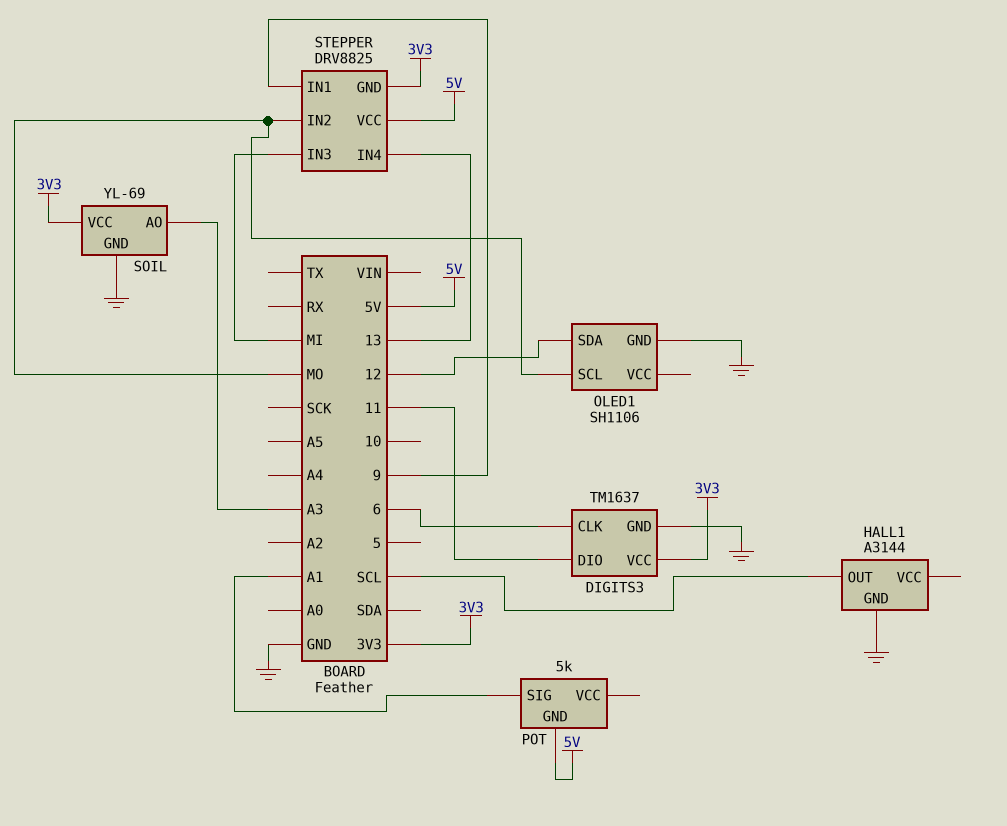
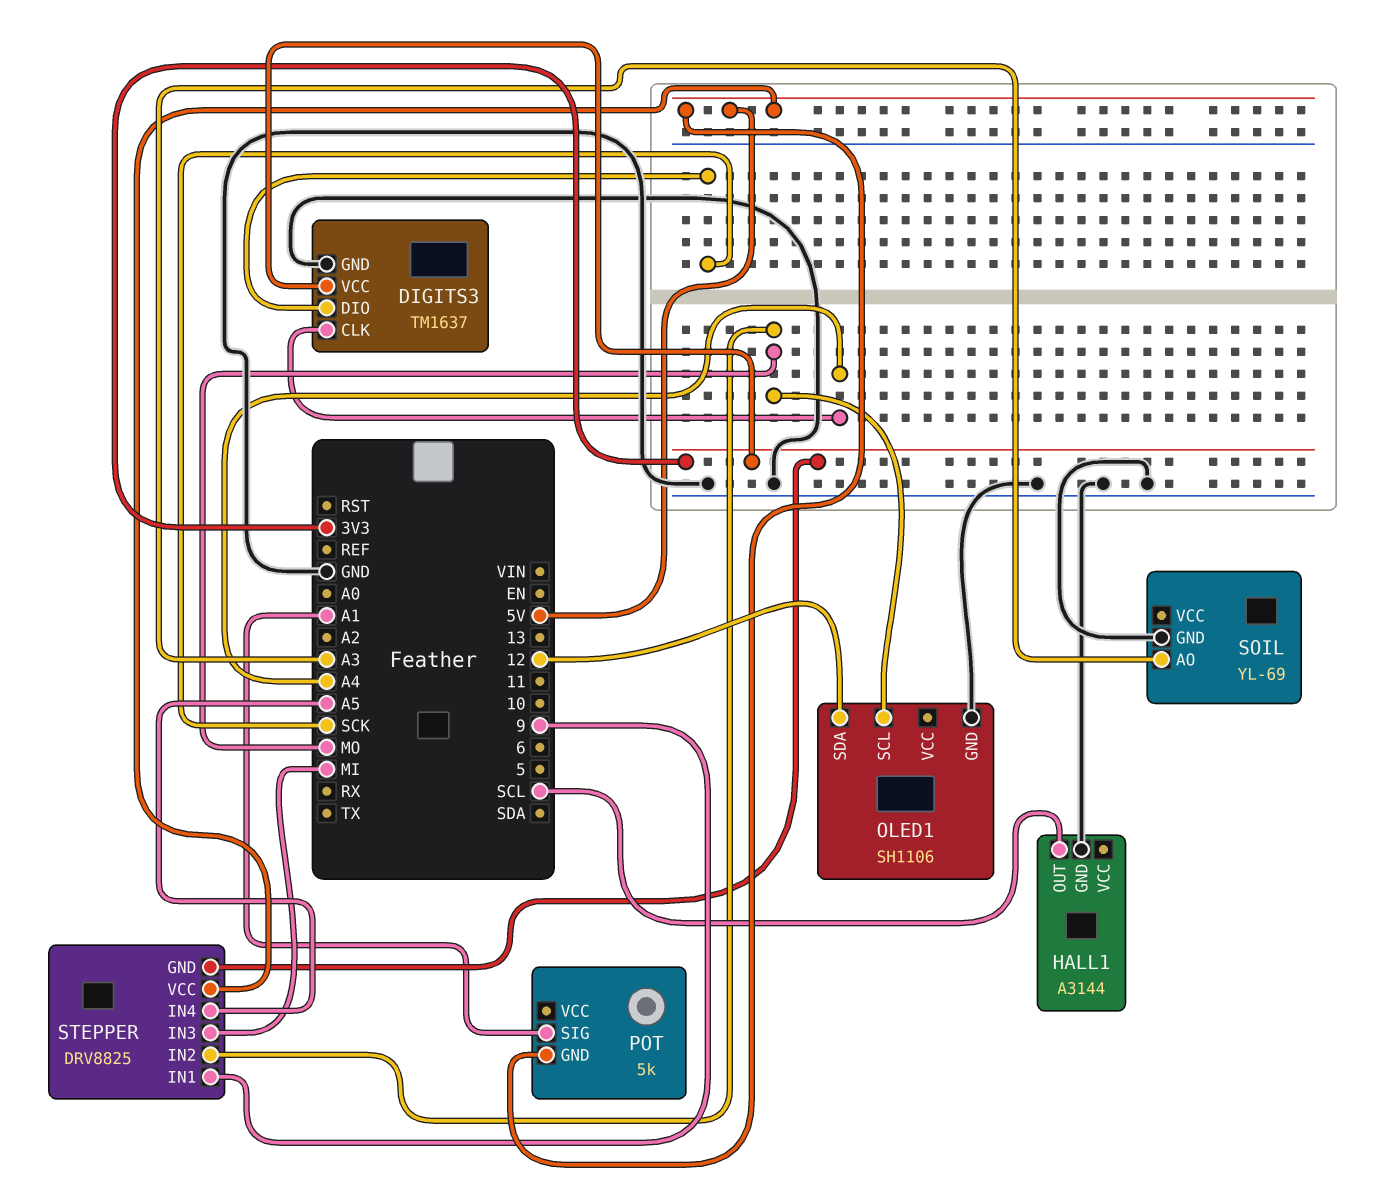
DIGITS3 pin CLK: 6 -> A4
DIGITS3 pin DIO: 11 -> SCK
SOIL pin VCC: 3V3 -> none
STEPPER pin IN4: 13 -> A5

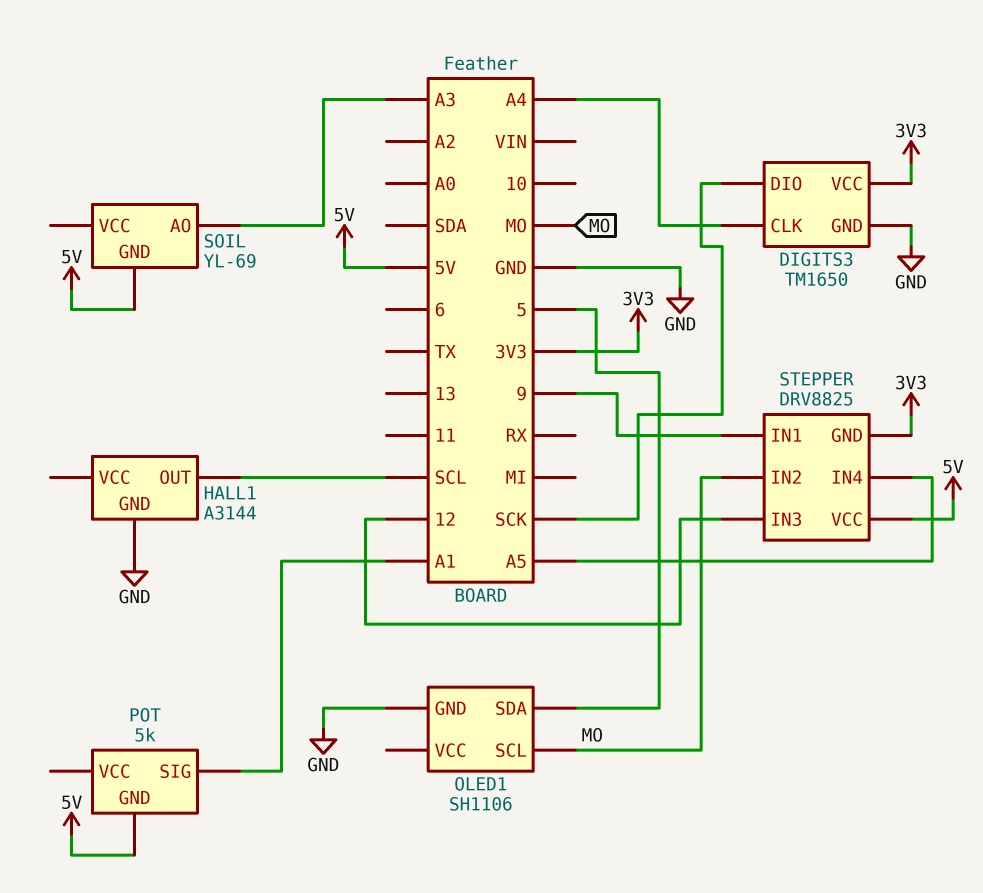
DIGITS3: TM1637 -> TM1650
OLED1 pin SDA: 12 -> 5
SOIL pin GND: GND -> 5V
STEPPER pin IN3: MI -> 12

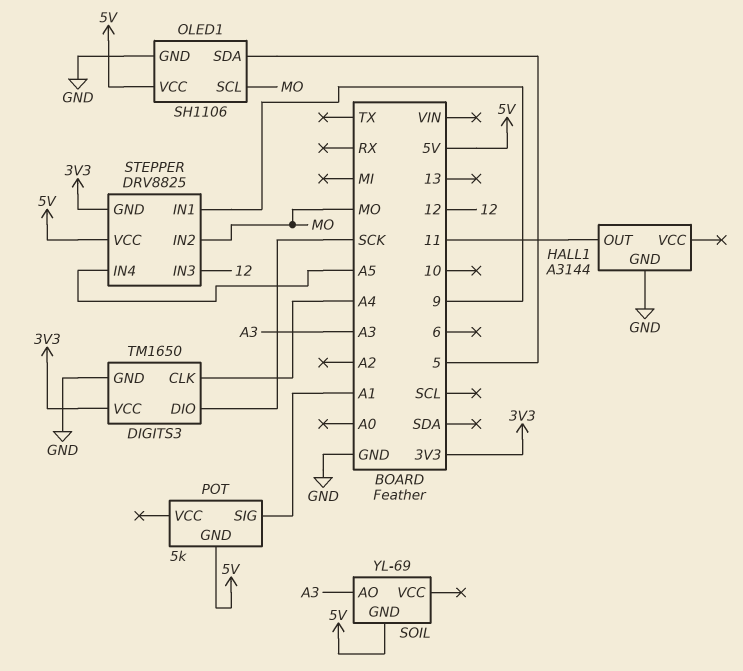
HALL1 pin OUT: SCL -> 11
OLED1 pin VCC: none -> 5V

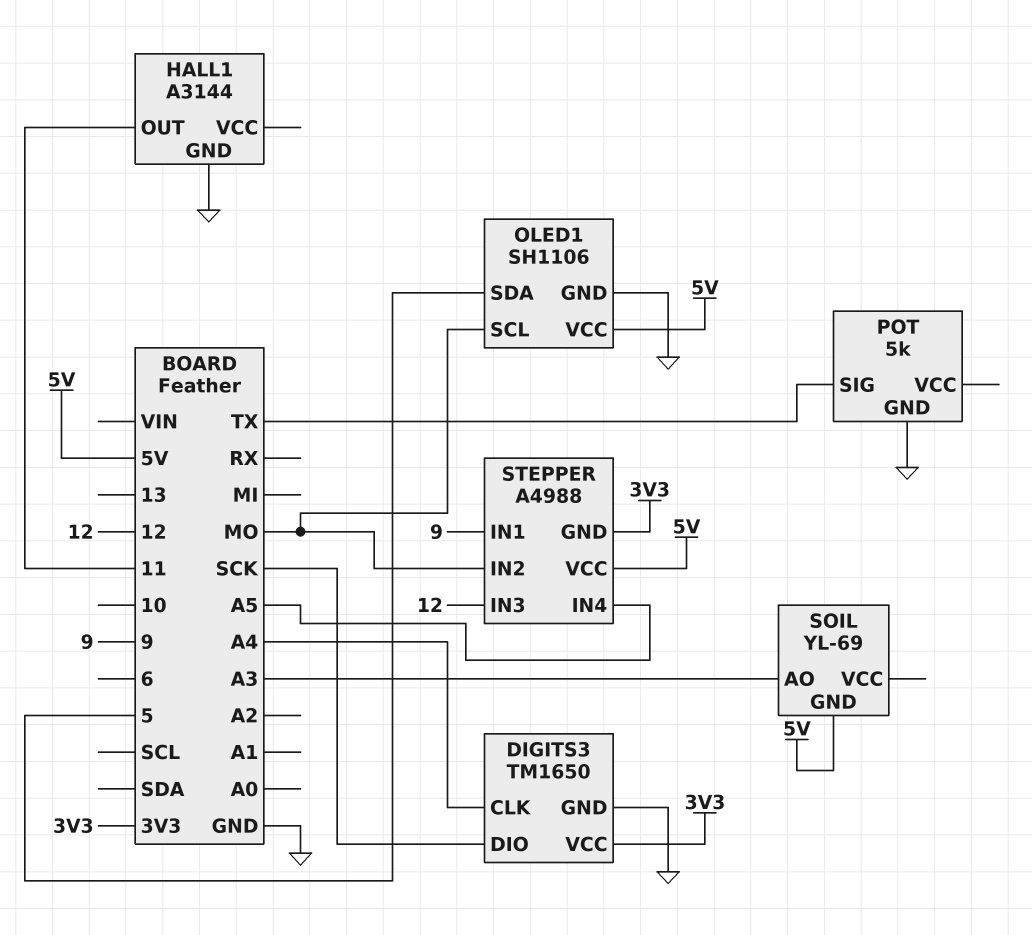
POT pin GND: 5V -> GND
POT pin SIG: A1 -> TX
STEPPER: DRV8825 -> A4988

